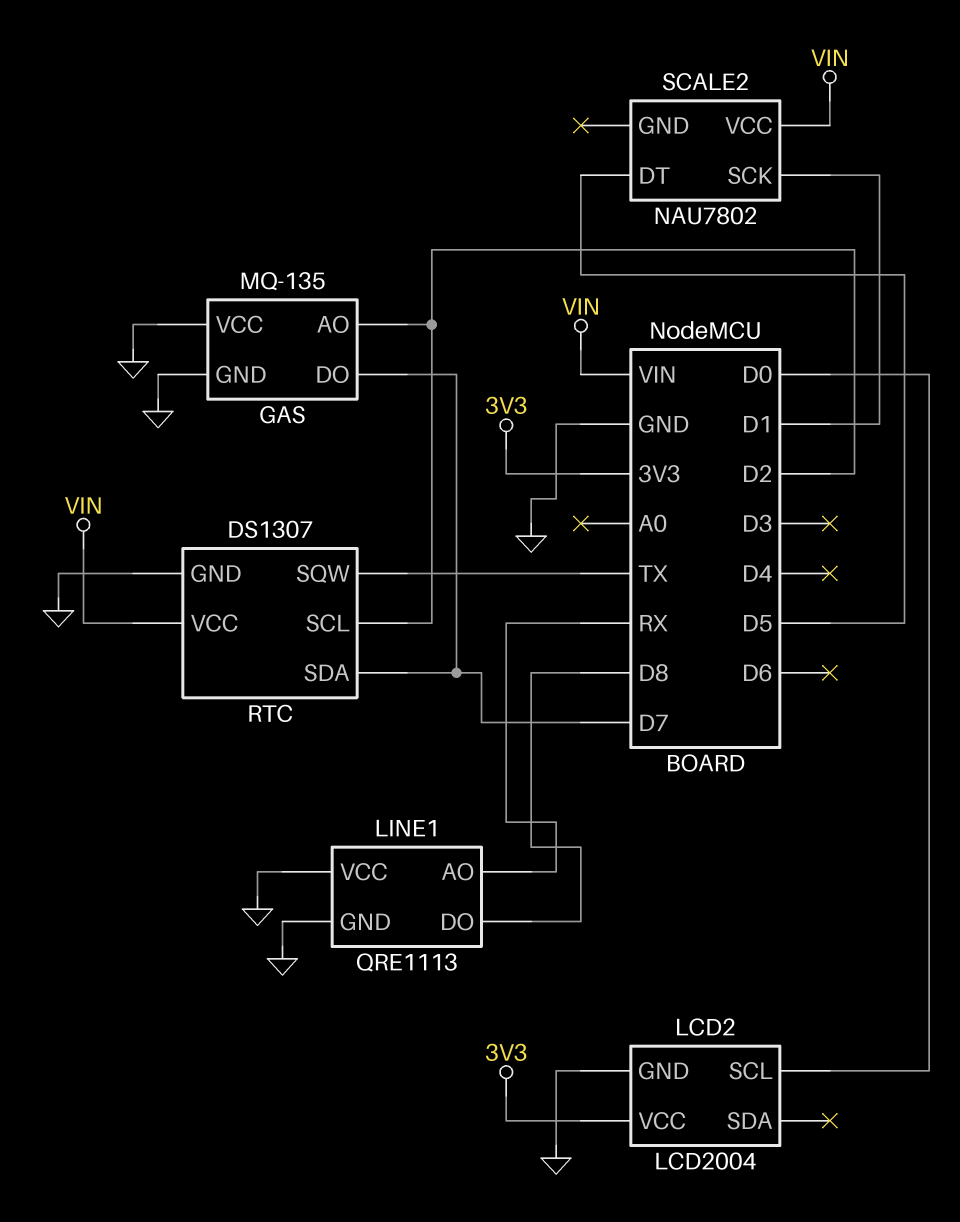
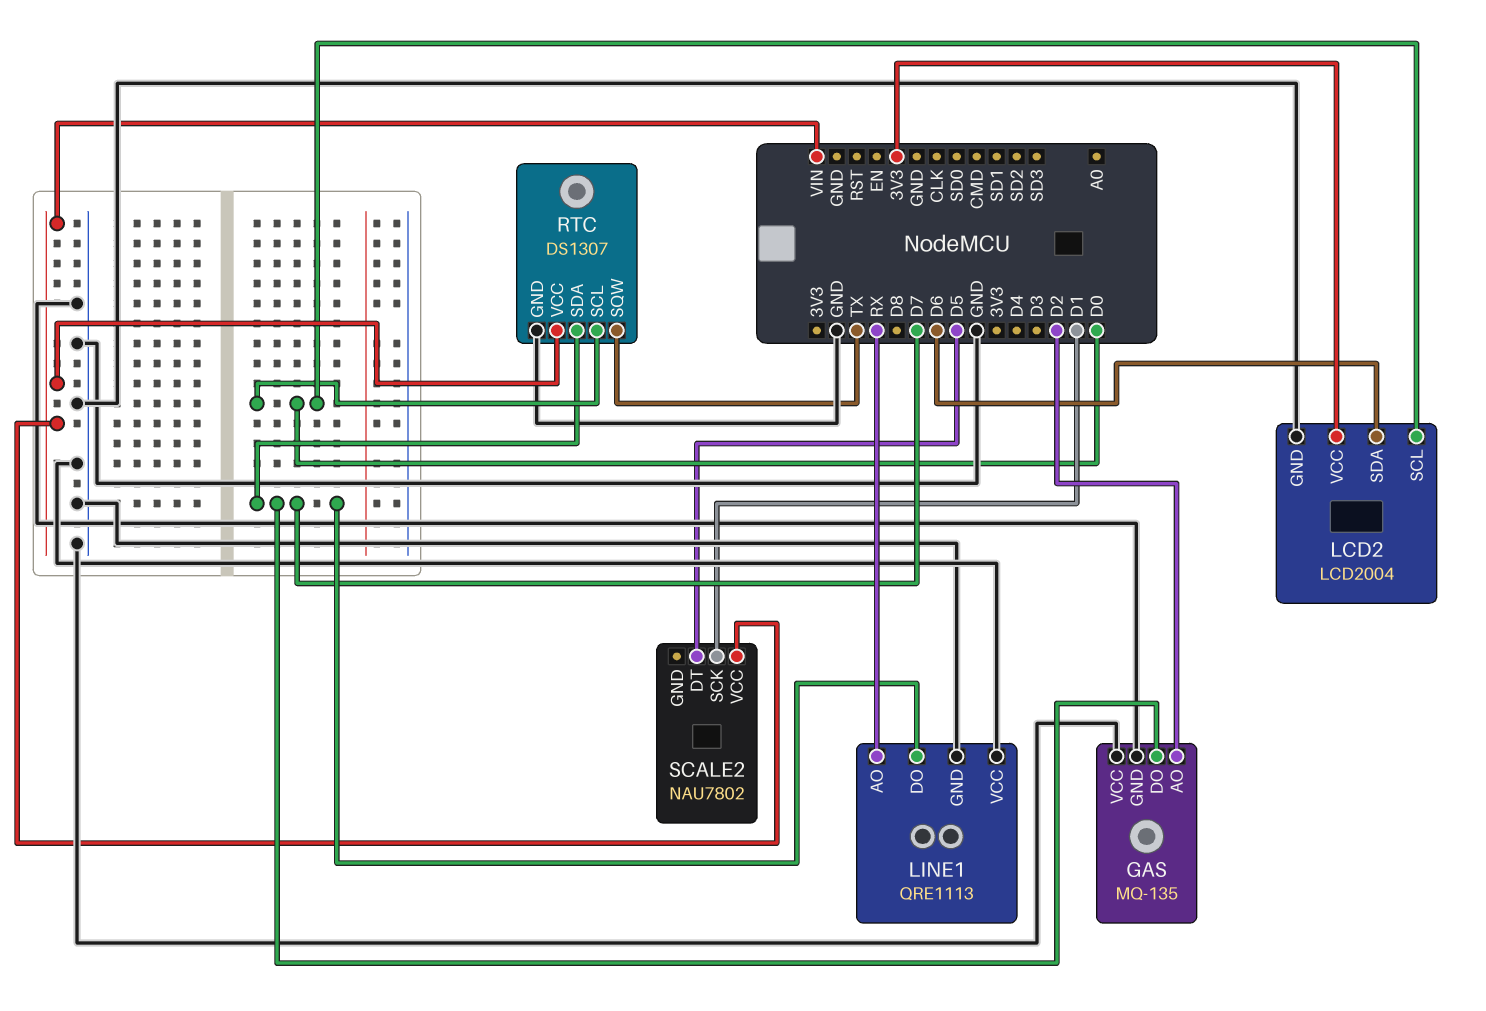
LCD2 pin SDA: none -> D6
LINE1 pin DO: D8 -> D7
RTC pin SCL: D2 -> D0

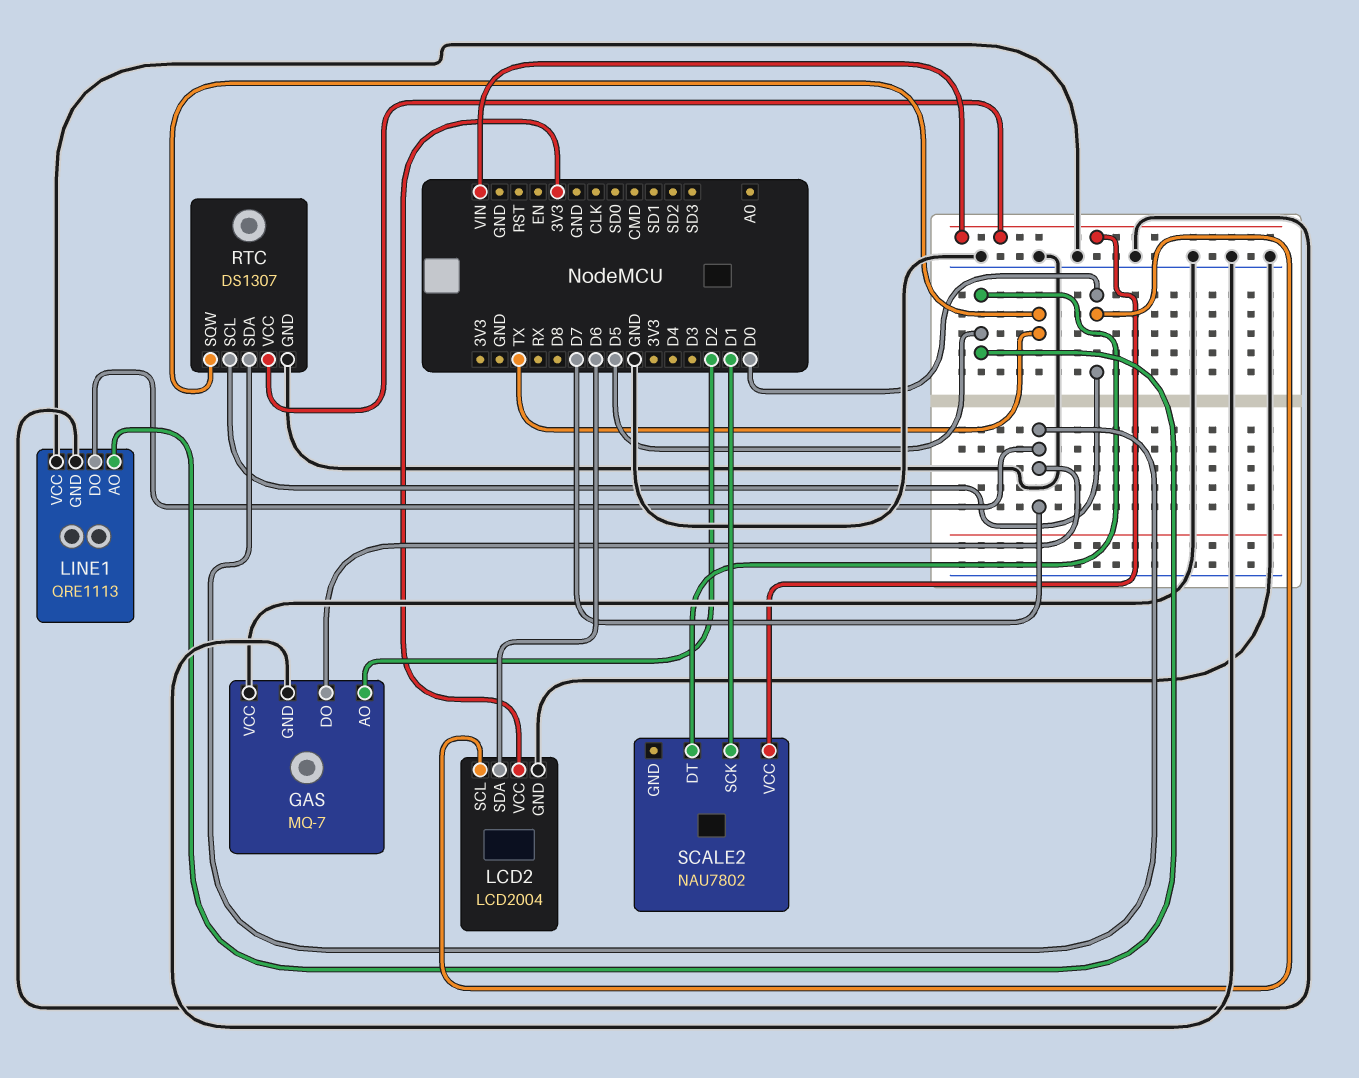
GAS: MQ-135 -> MQ-7
LINE1 pin AO: RX -> D5

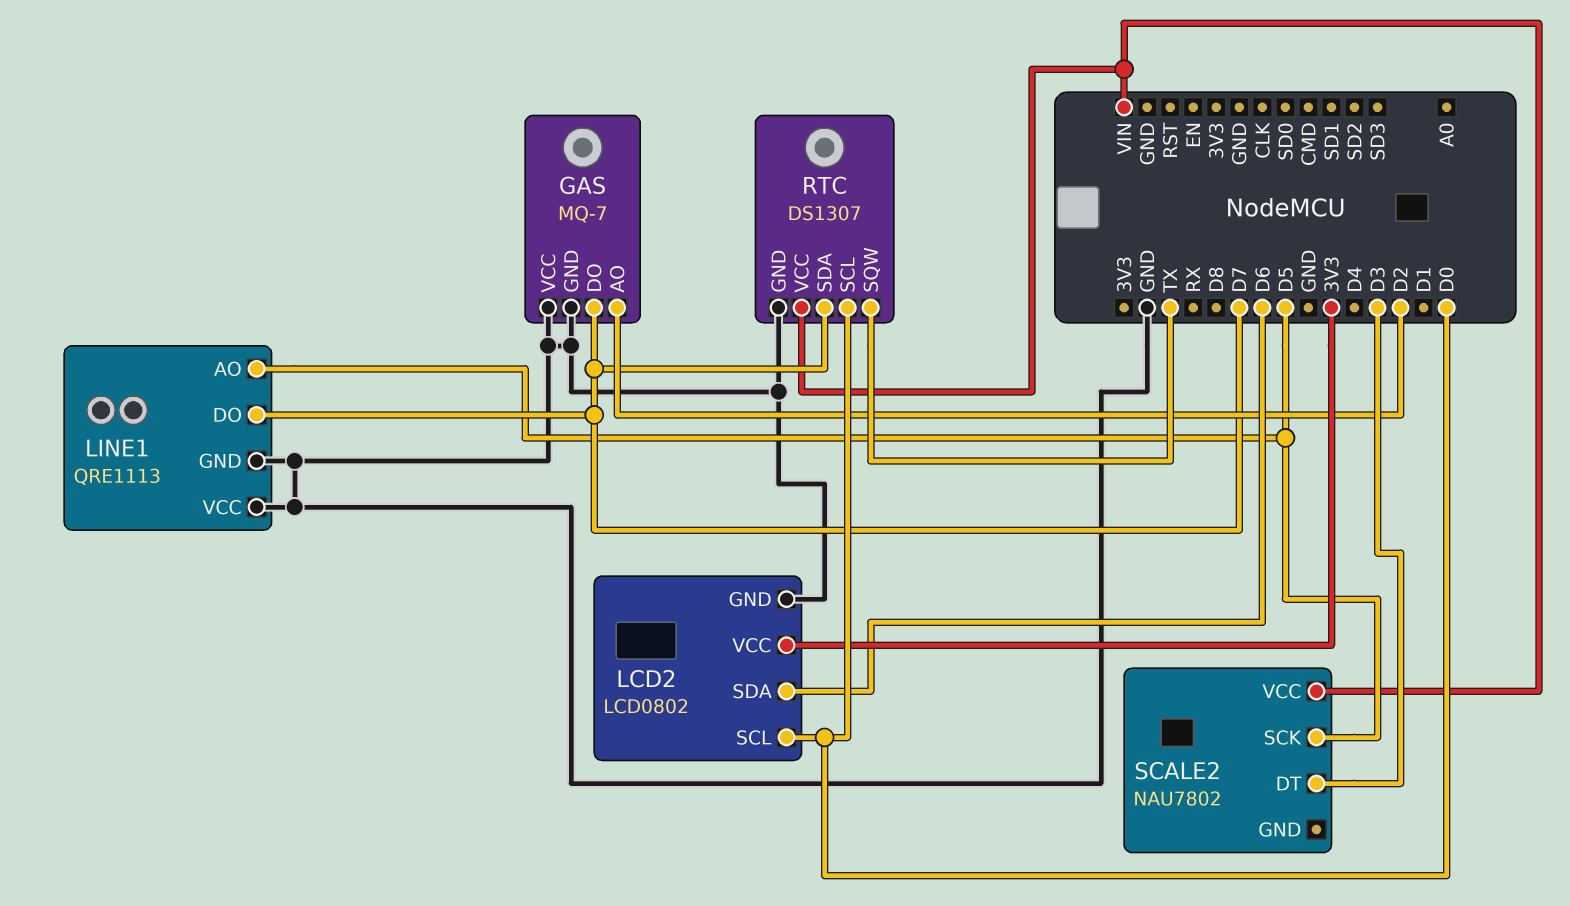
LCD2: LCD2004 -> LCD0802
SCALE2 pin DT: D5 -> D3
SCALE2 pin SCK: D1 -> D5

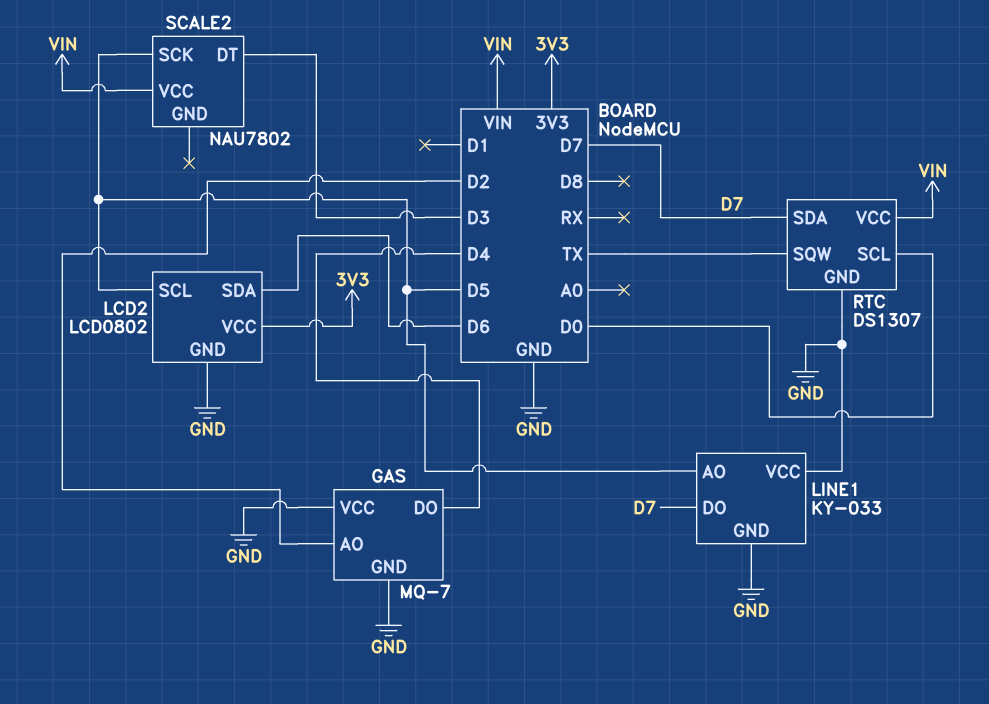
GAS pin DO: D7 -> D4
LCD2 pin SCL: D0 -> D5
LINE1: QRE1113 -> KY-033

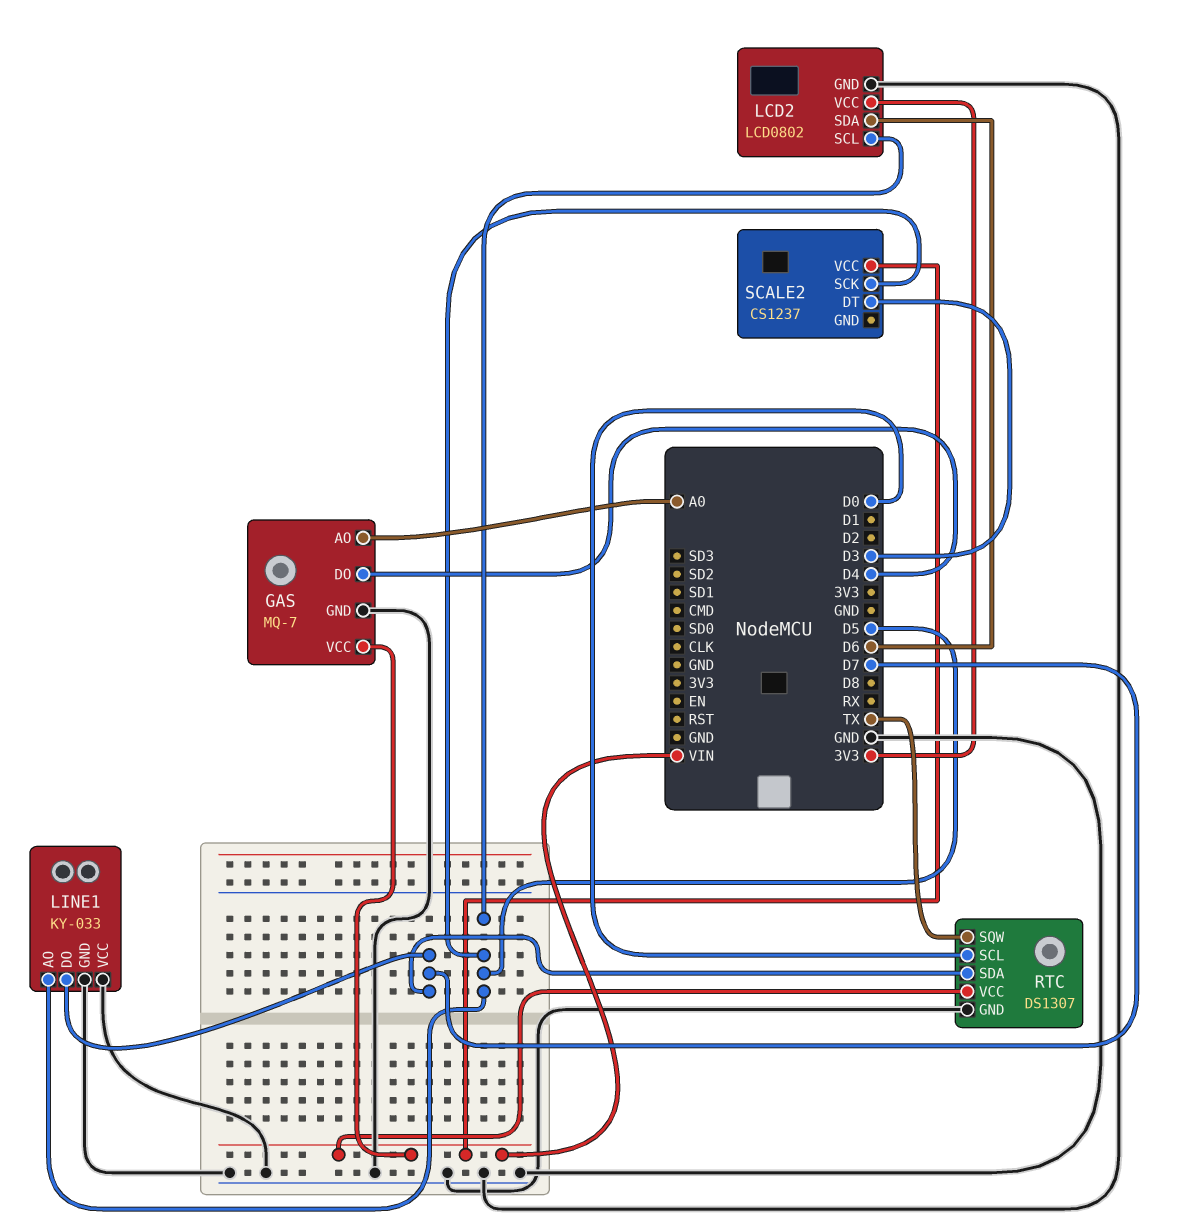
GAS pin AO: D2 -> A0
GAS pin VCC: GND -> VIN
SCALE2: NAU7802 -> CS1237

